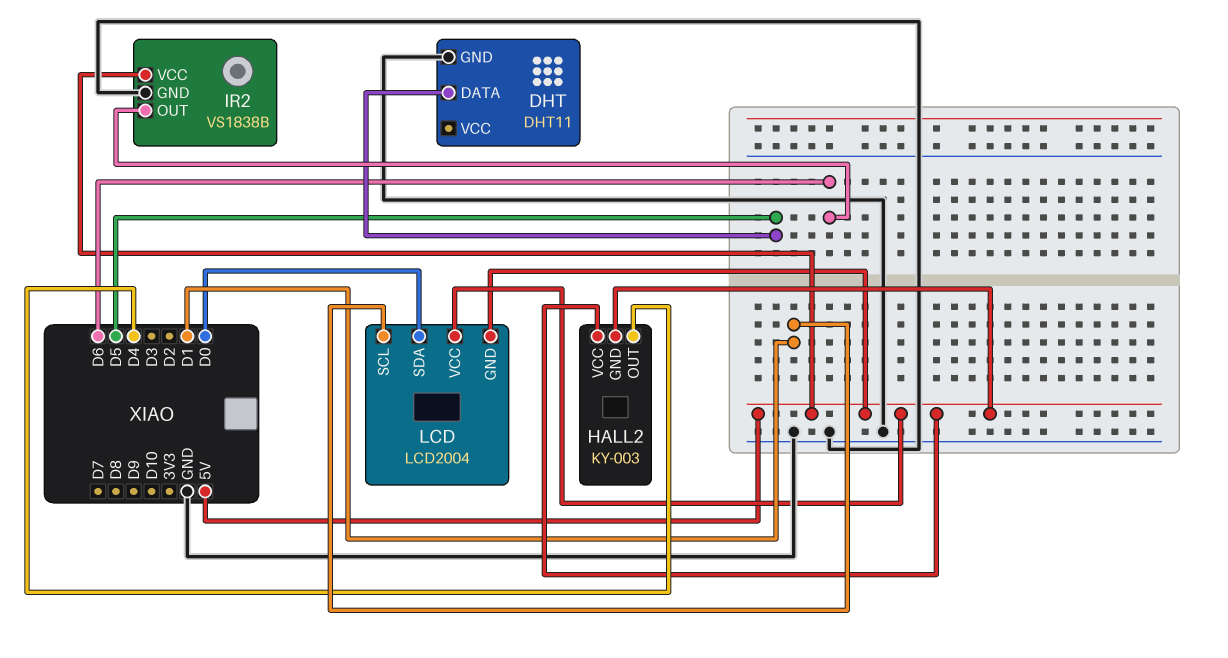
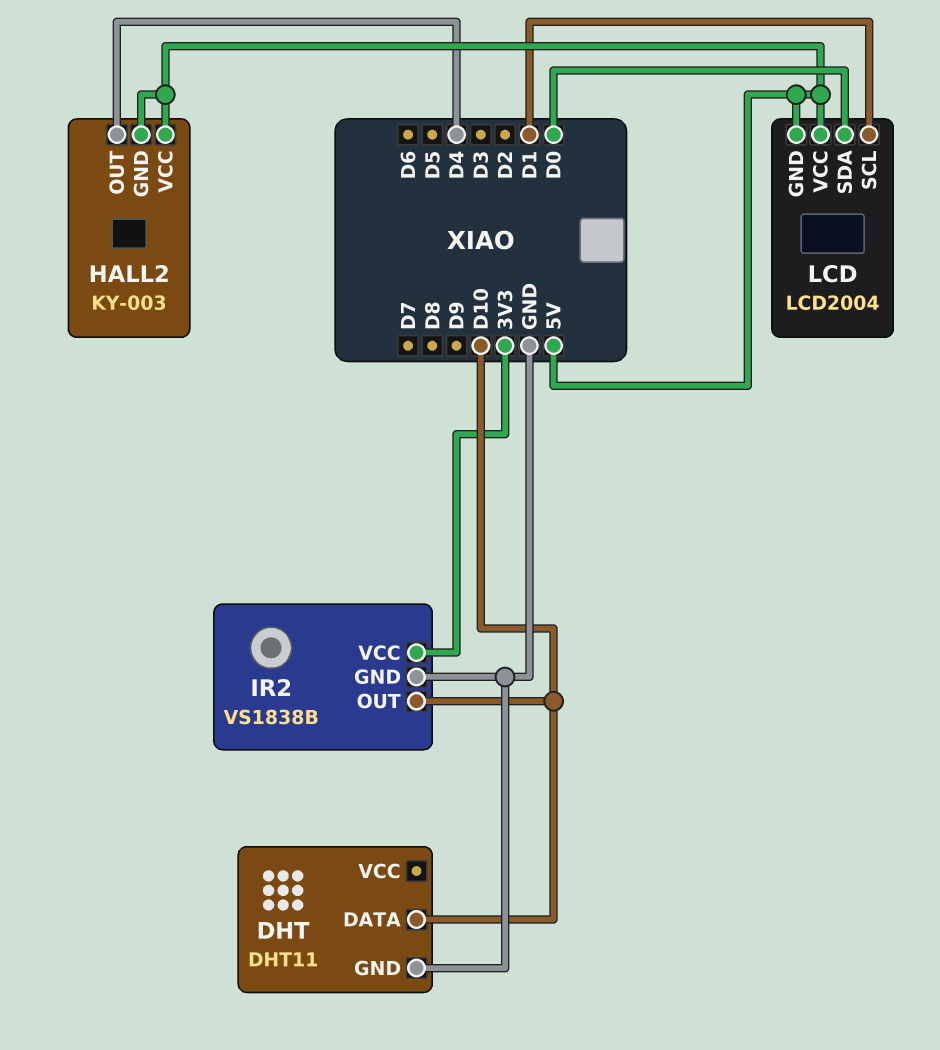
DHT pin DATA: D5 -> D10
IR2 pin OUT: D6 -> D10
IR2 pin VCC: 5V -> 3V3

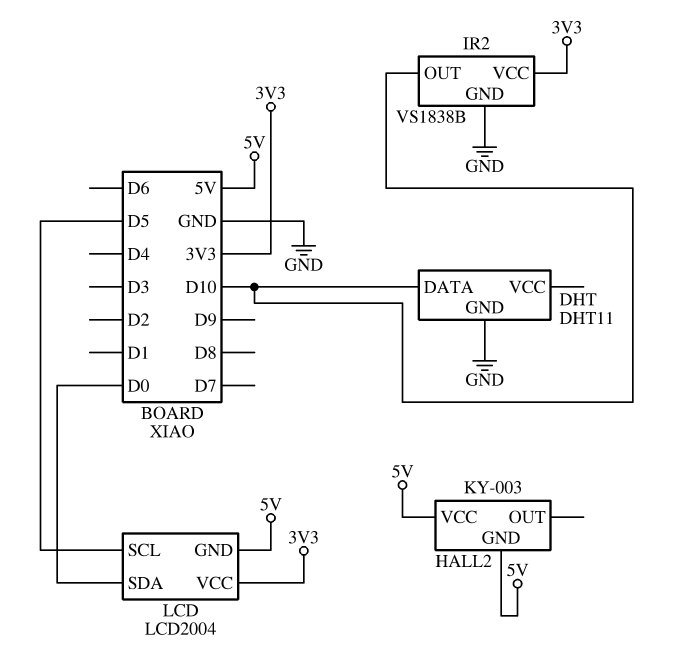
HALL2 pin OUT: D4 -> none
LCD pin SCL: D1 -> D5
LCD pin VCC: 5V -> 3V3

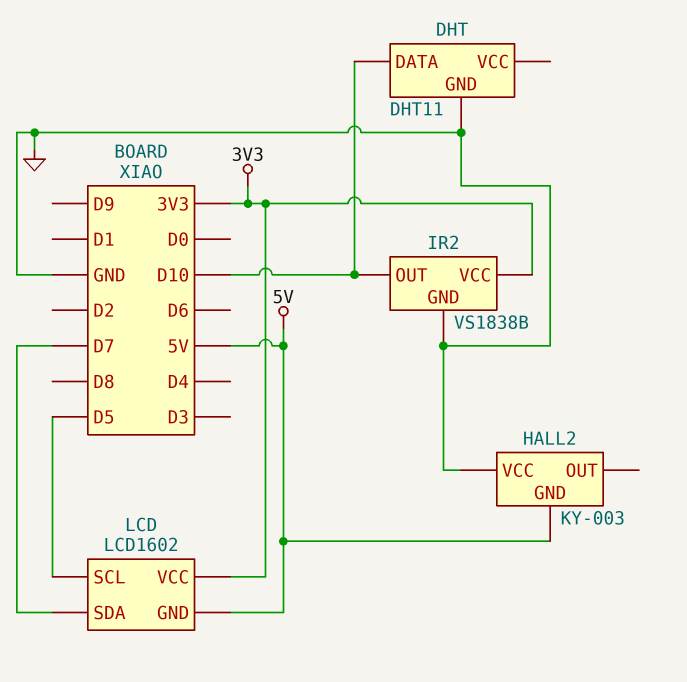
HALL2 pin VCC: 5V -> GND
LCD: LCD2004 -> LCD1602
LCD pin SDA: D0 -> D7

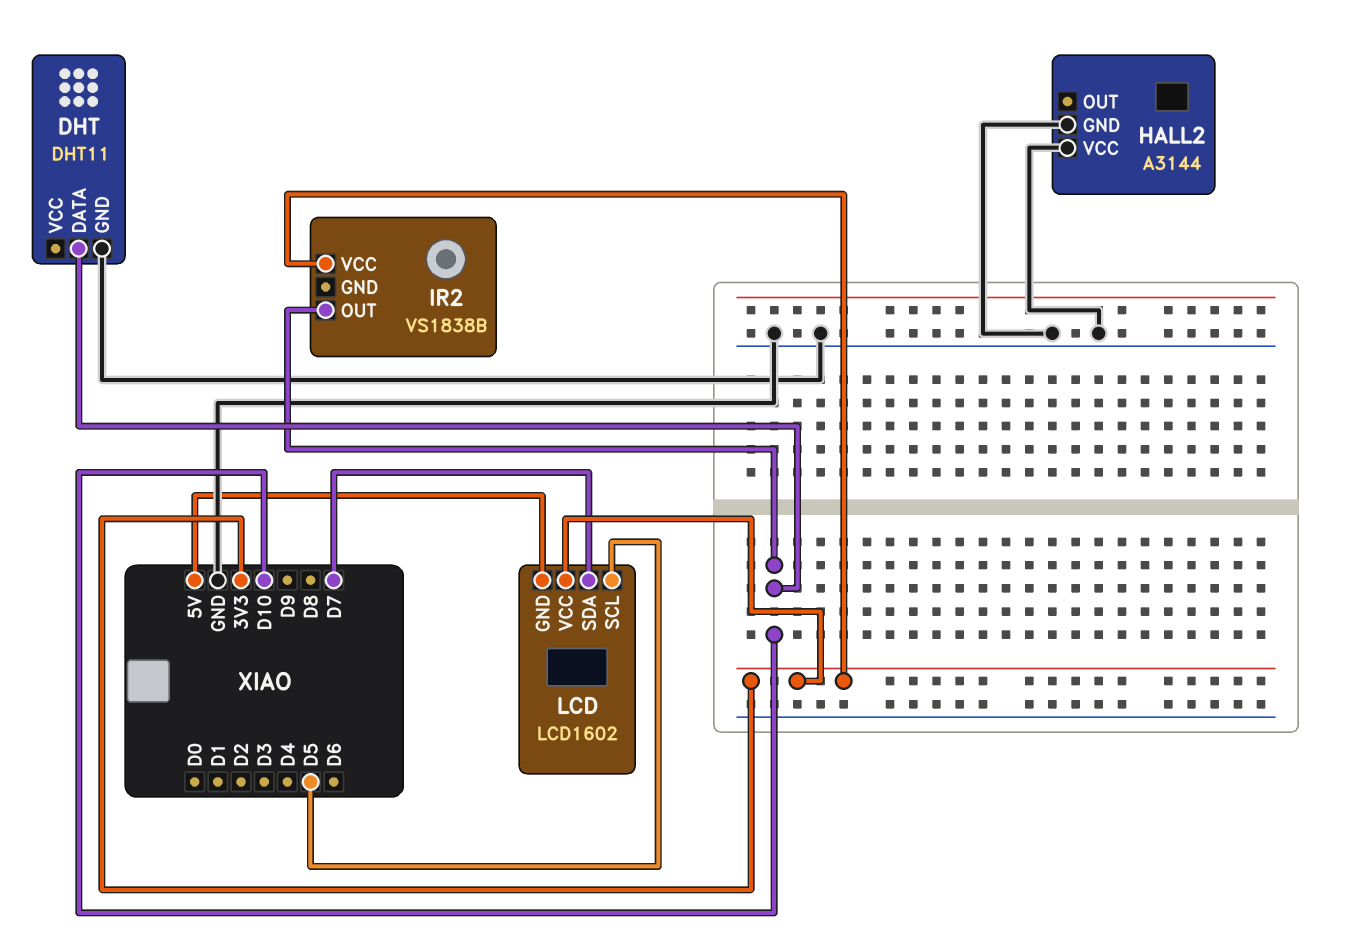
HALL2: KY-003 -> A3144
HALL2 pin GND: 5V -> GND
IR2 pin GND: GND -> none

